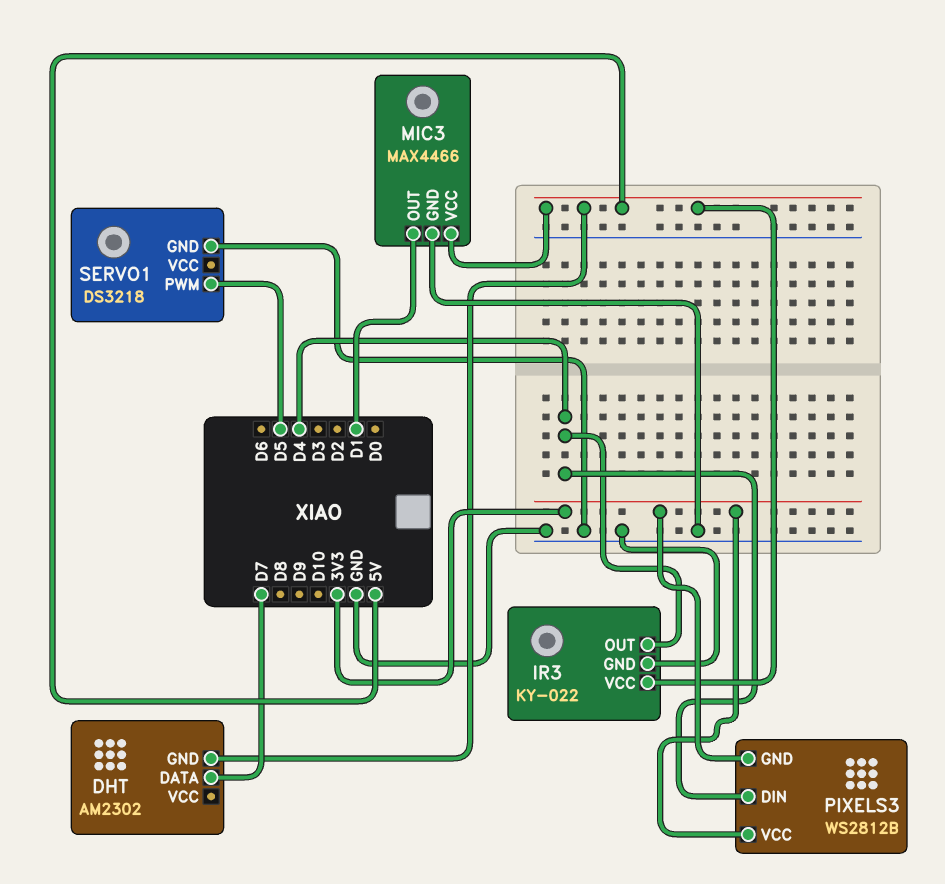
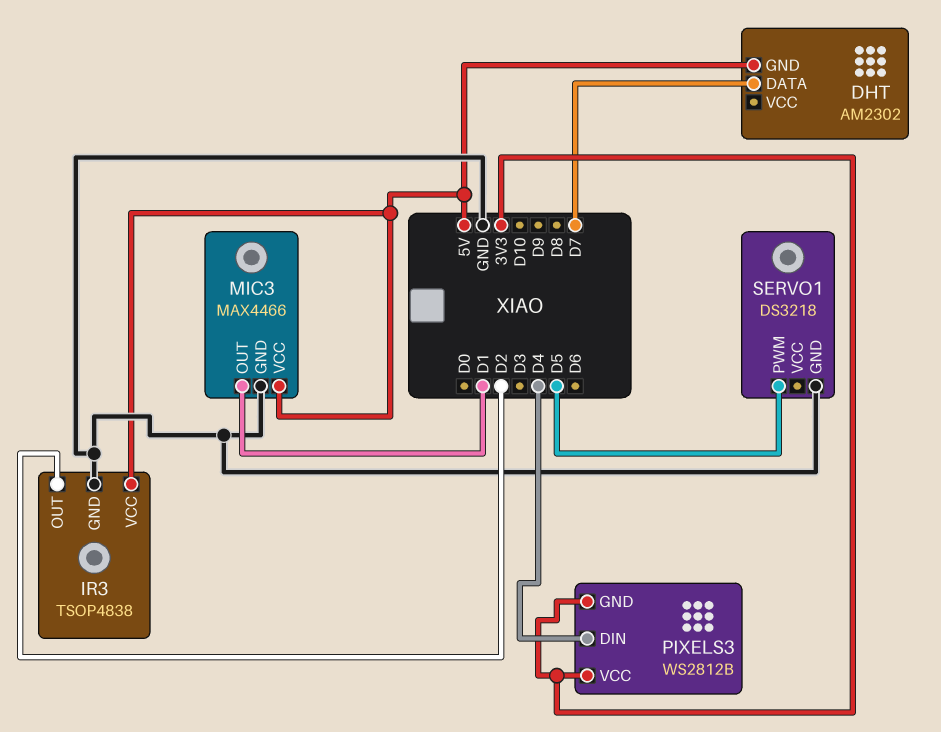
IR3: KY-022 -> TSOP4838
IR3 pin OUT: D4 -> D2

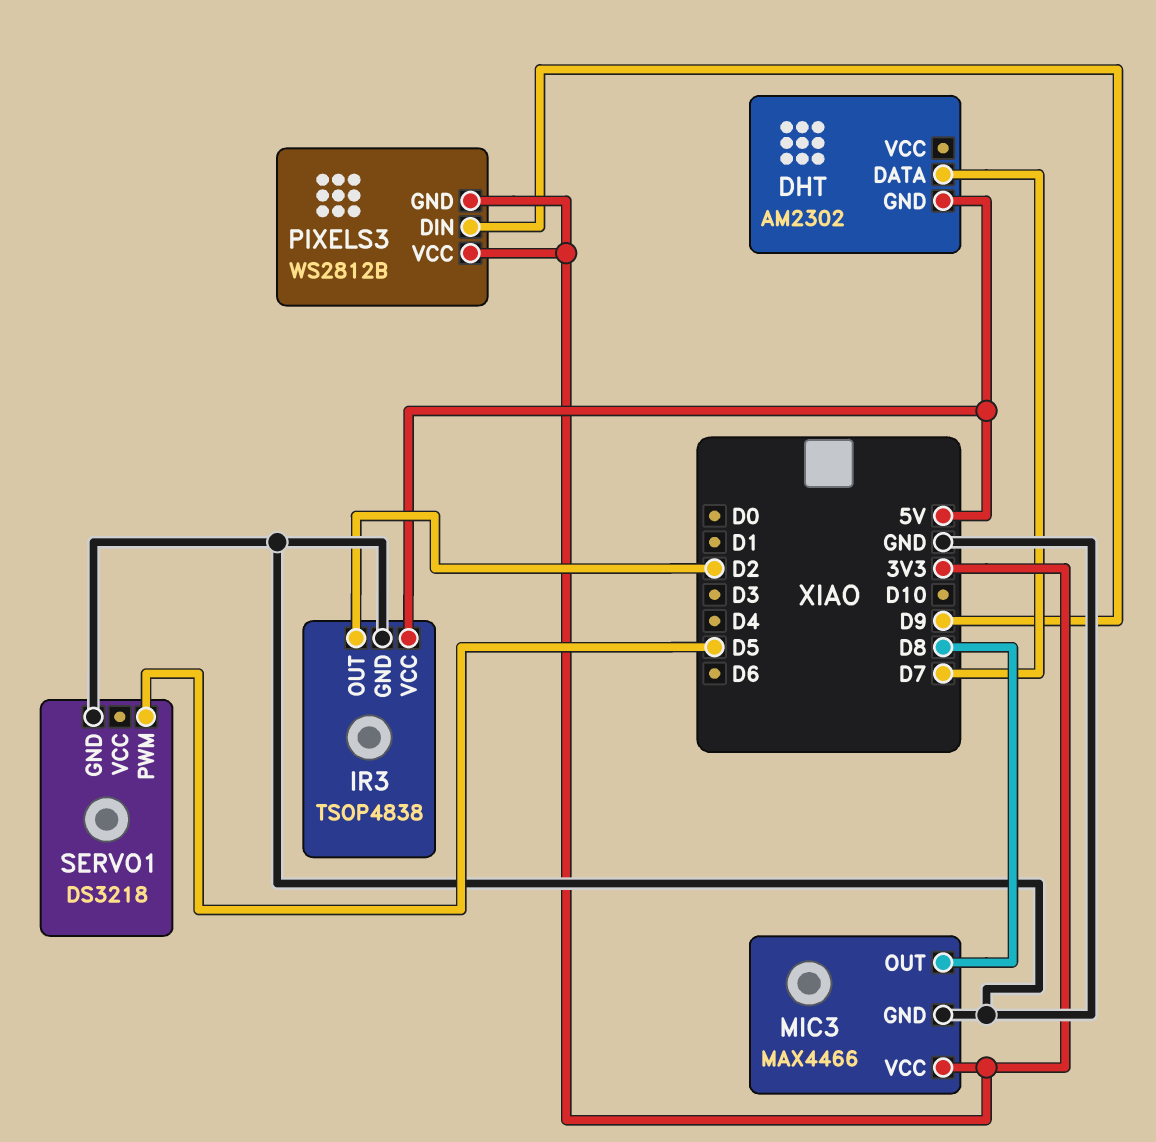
MIC3 pin OUT: D1 -> D8
MIC3 pin VCC: 5V -> 3V3
PIXELS3 pin DIN: D4 -> D9

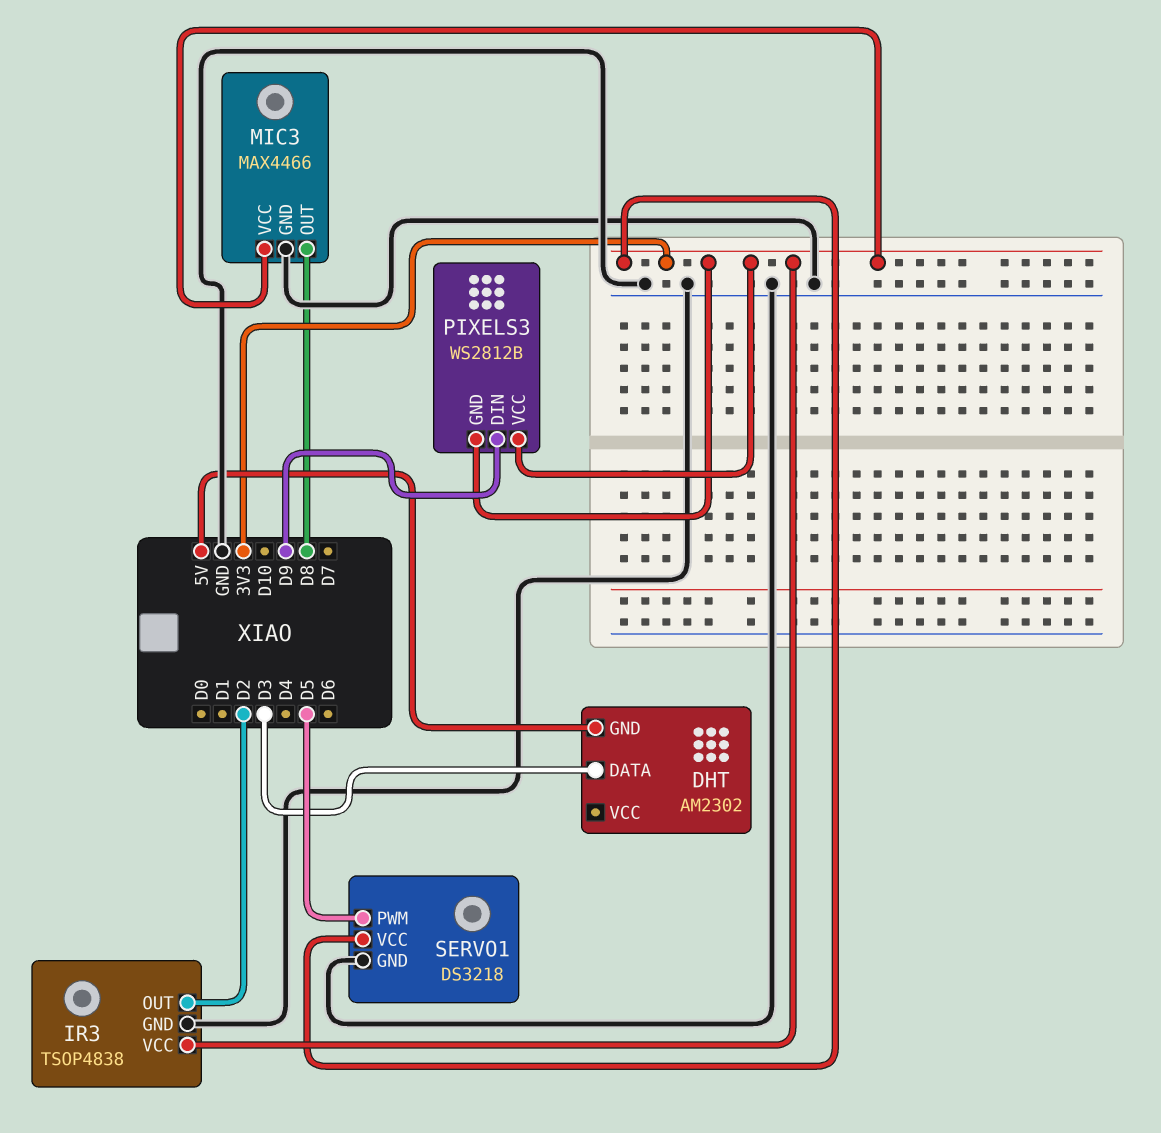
DHT pin DATA: D7 -> D3
IR3 pin VCC: 5V -> 3V3
SERVO1 pin VCC: none -> 3V3

